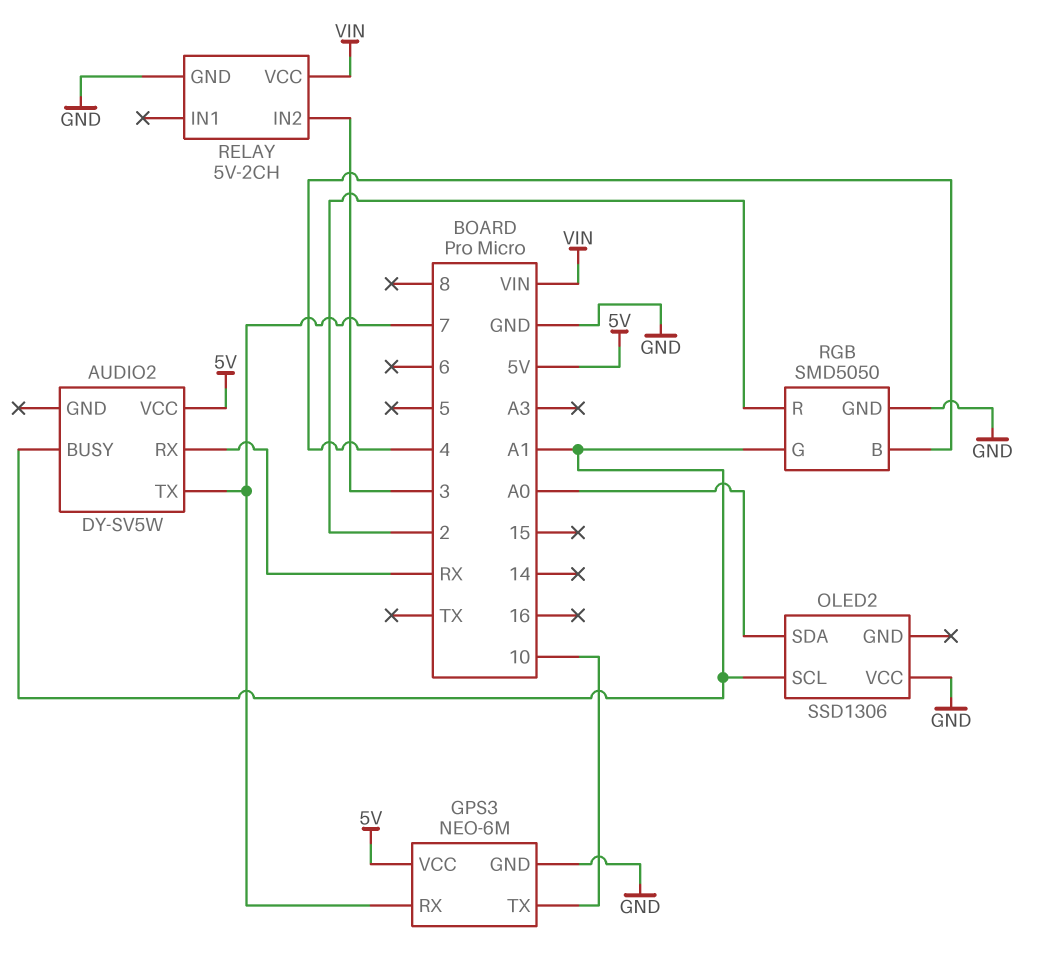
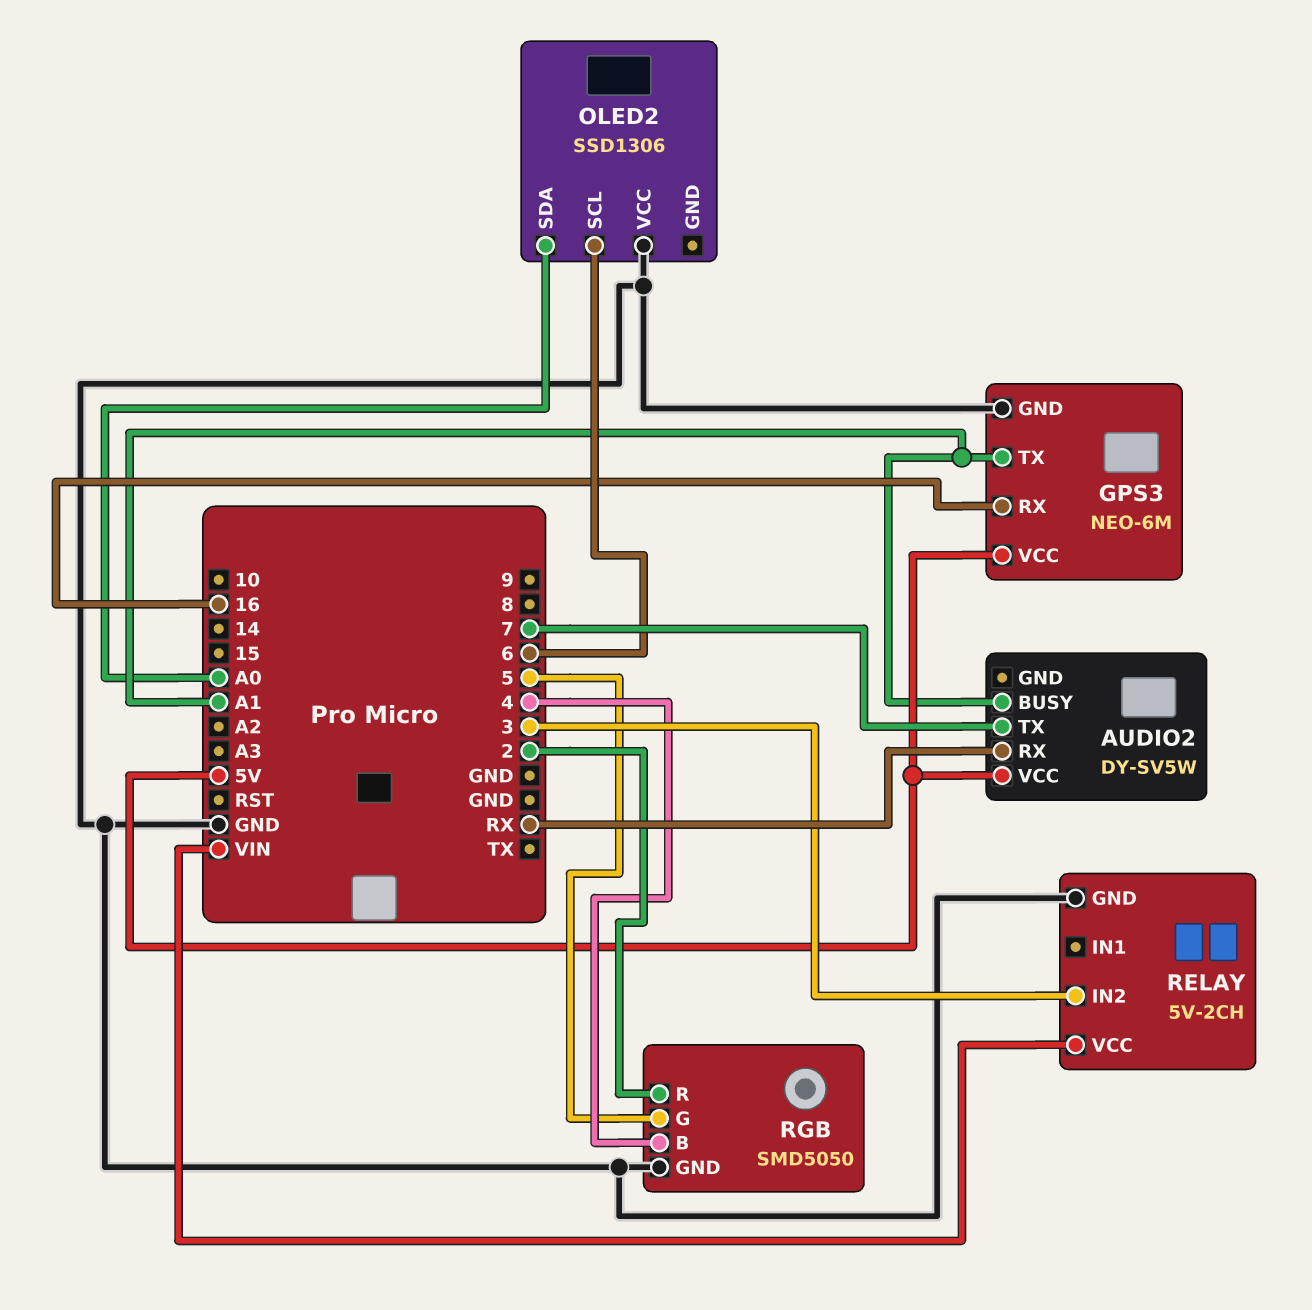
GPS3 pin RX: 7 -> 16
GPS3 pin TX: 10 -> A1
OLED2 pin SCL: A1 -> 6
RGB pin G: A1 -> 5

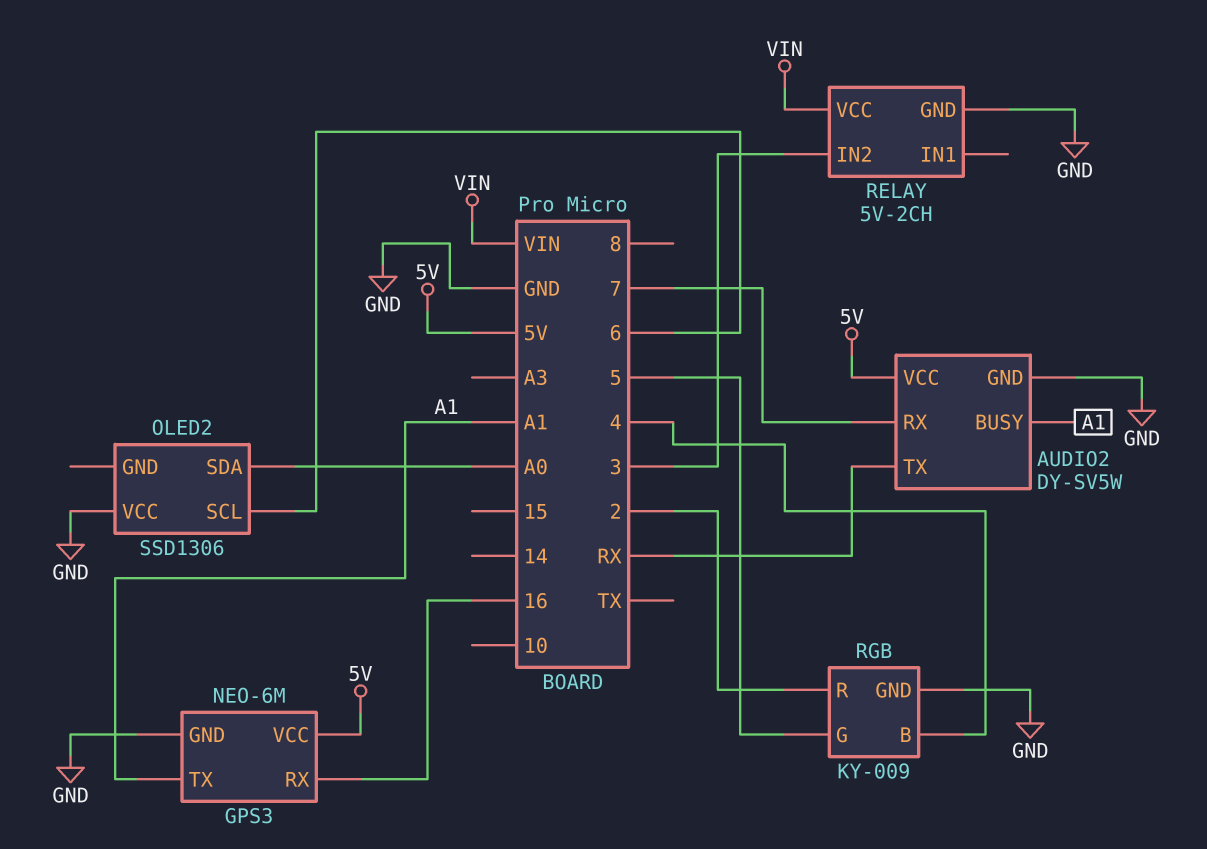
AUDIO2 pin GND: none -> GND
AUDIO2 pin RX: RX -> 7
AUDIO2 pin TX: 7 -> RX
RGB: SMD5050 -> KY-009

